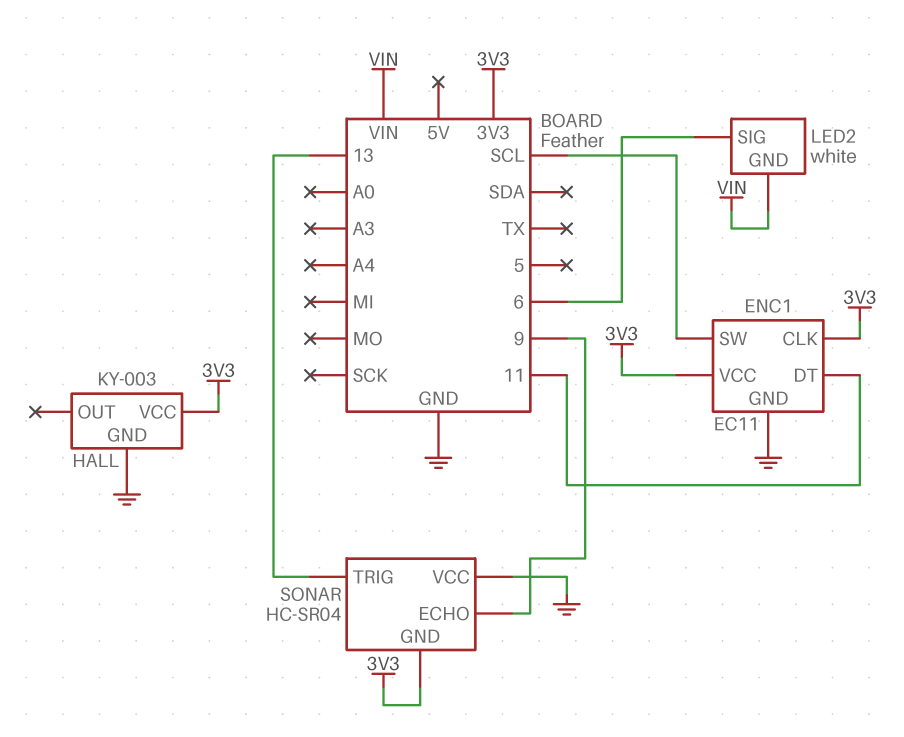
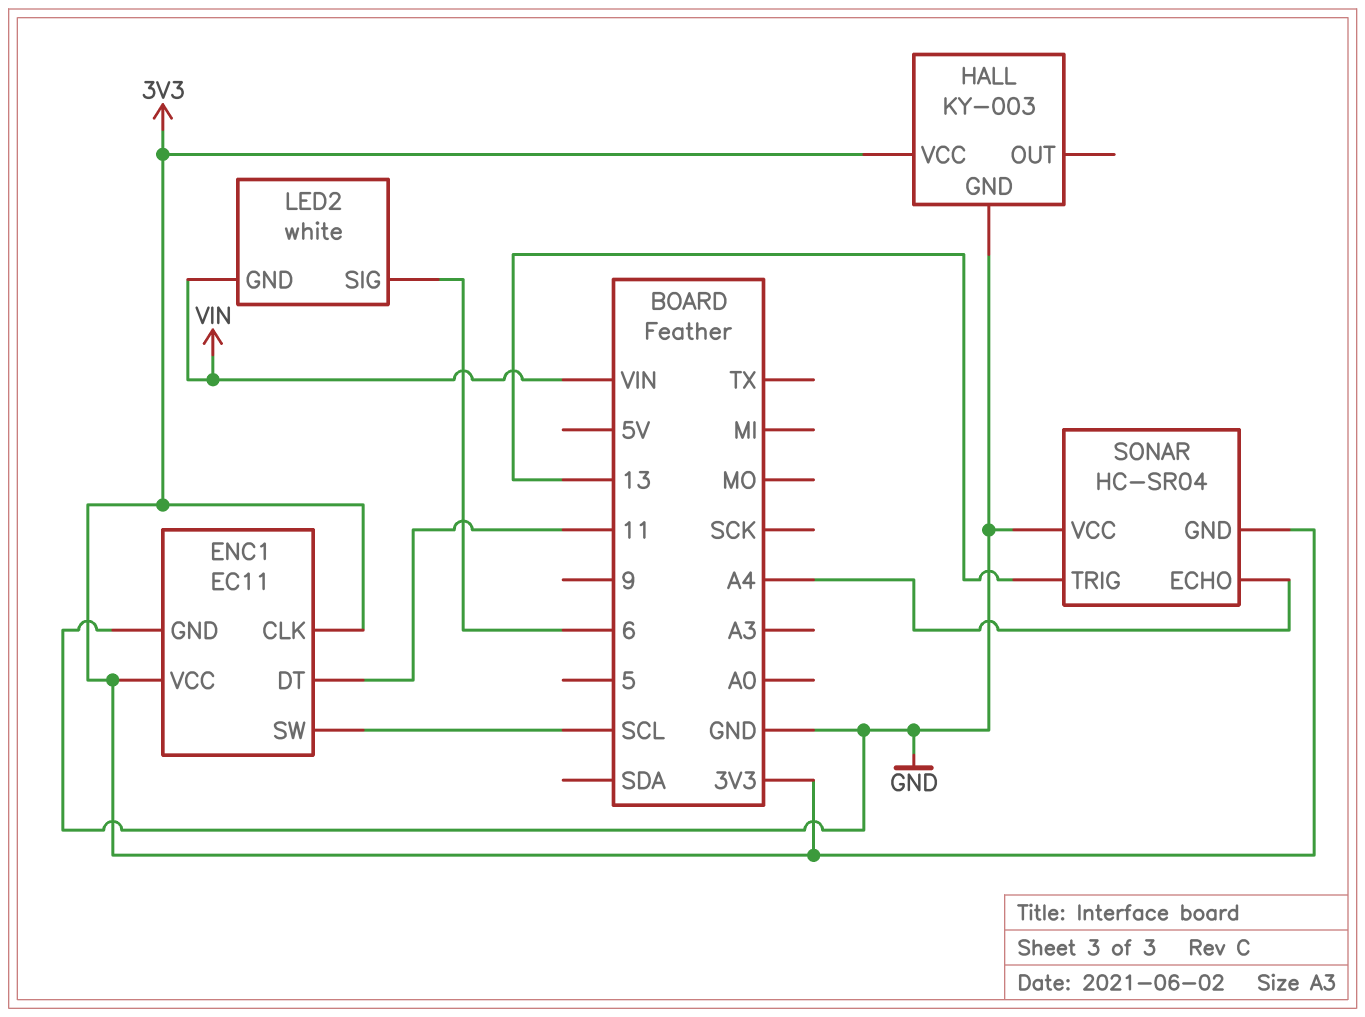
SONAR pin ECHO: 9 -> A4

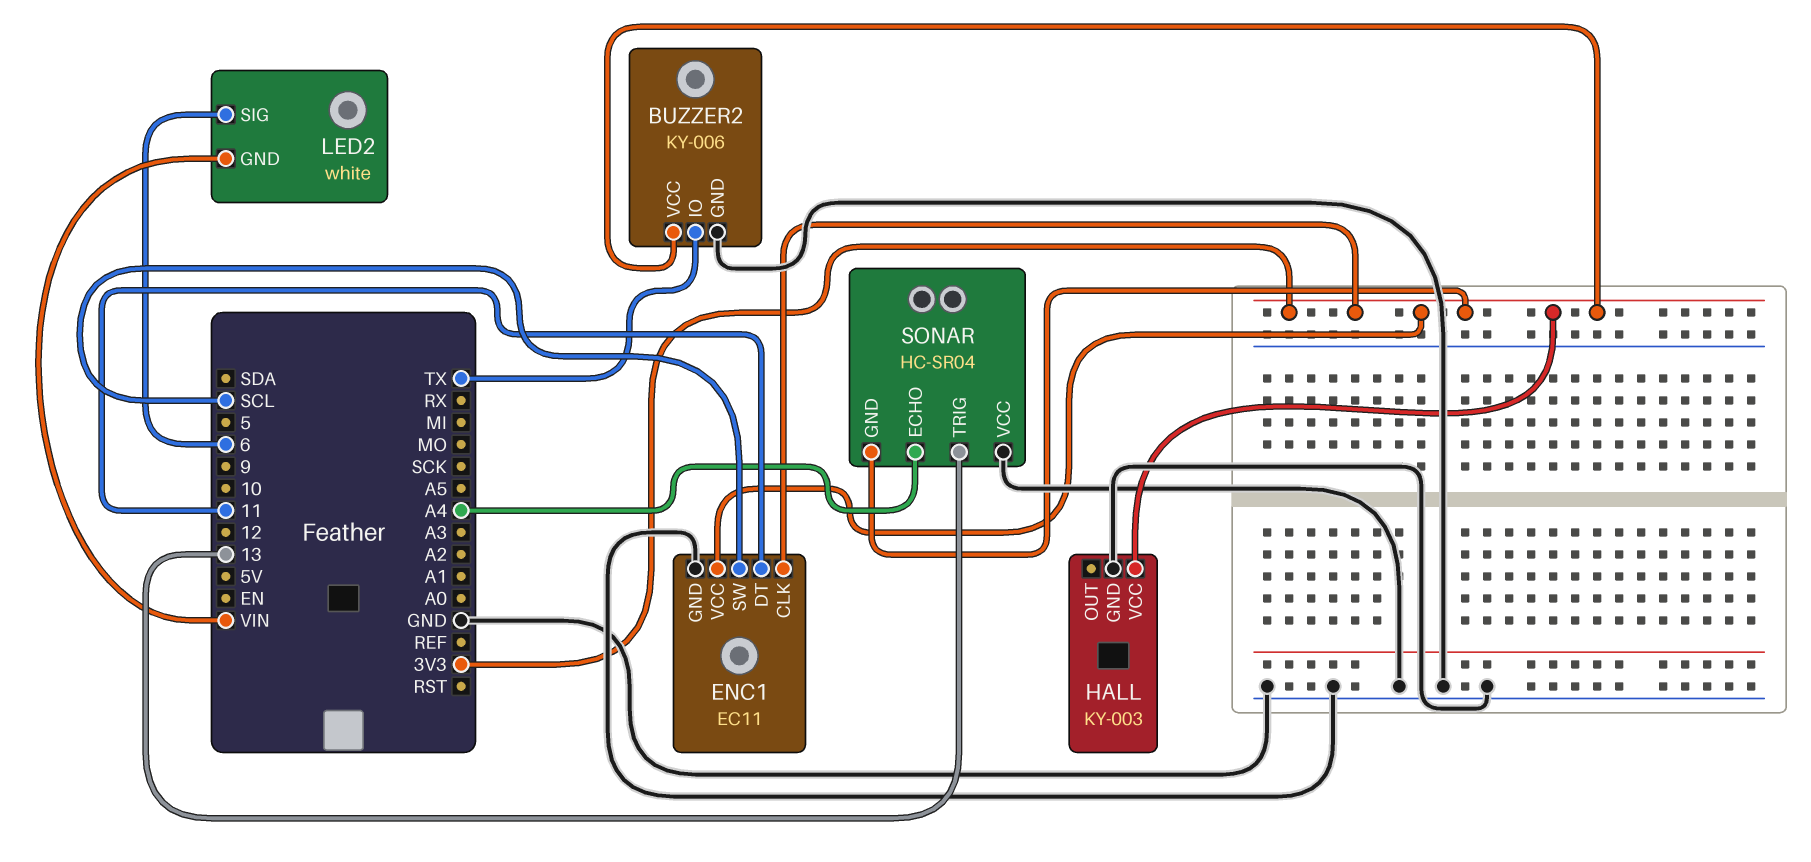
BUZZER2: none -> KY-006
BUZZER2 pin GND: none -> GND
BUZZER2 pin IO: none -> TX
BUZZER2 pin VCC: none -> 3V3

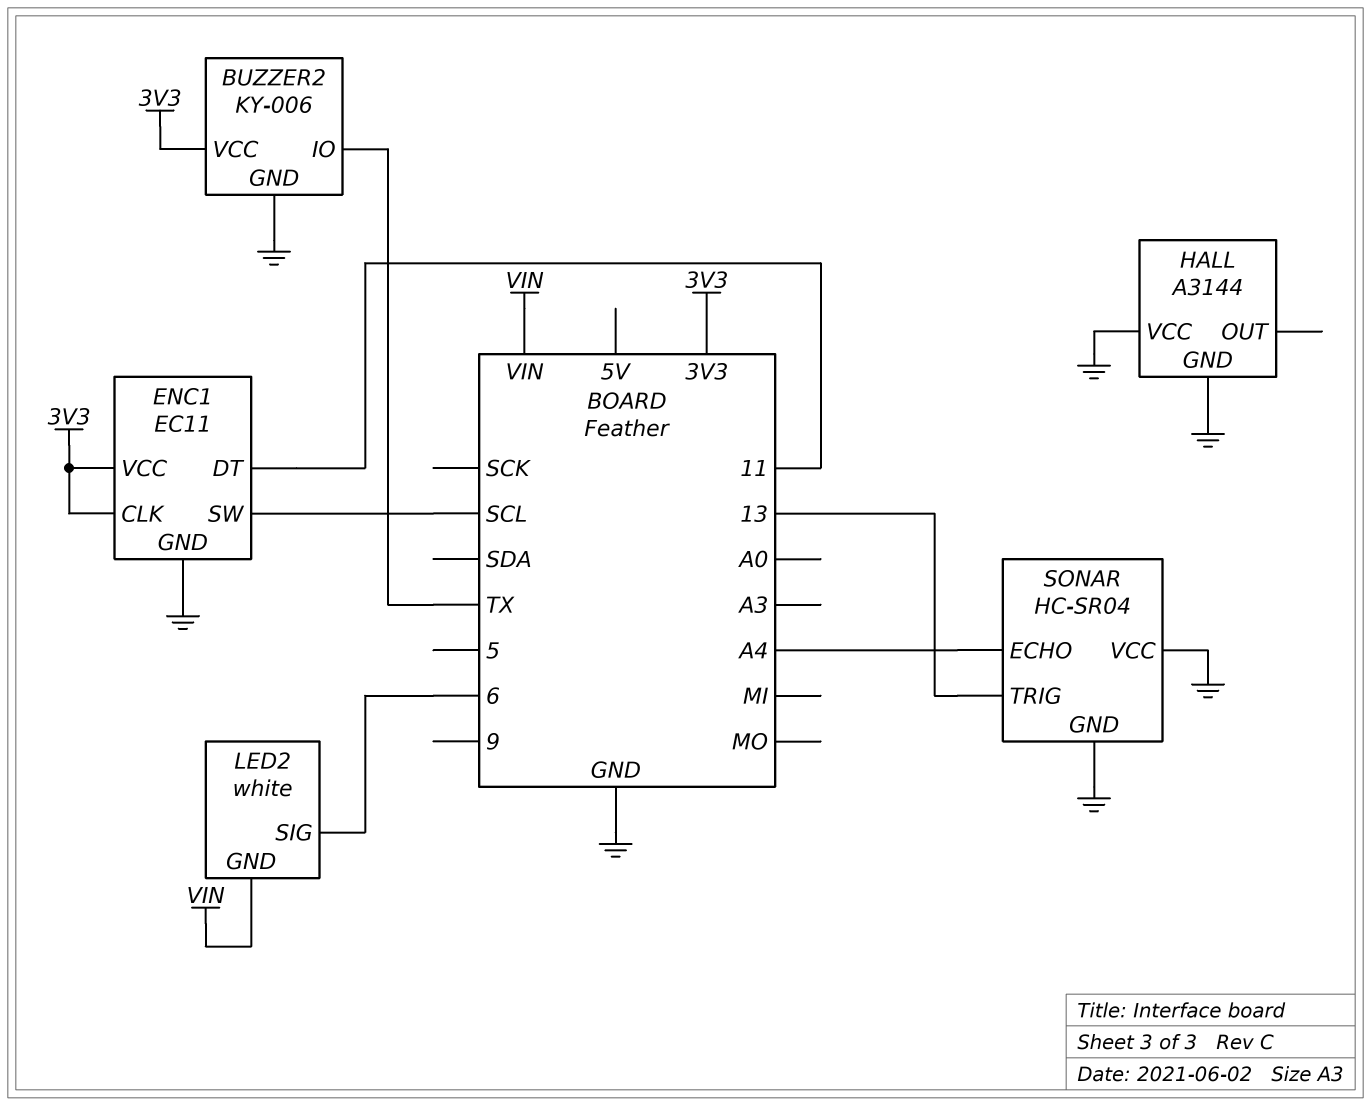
HALL: KY-003 -> A3144
HALL pin VCC: 3V3 -> GND
SONAR pin GND: 3V3 -> GND

